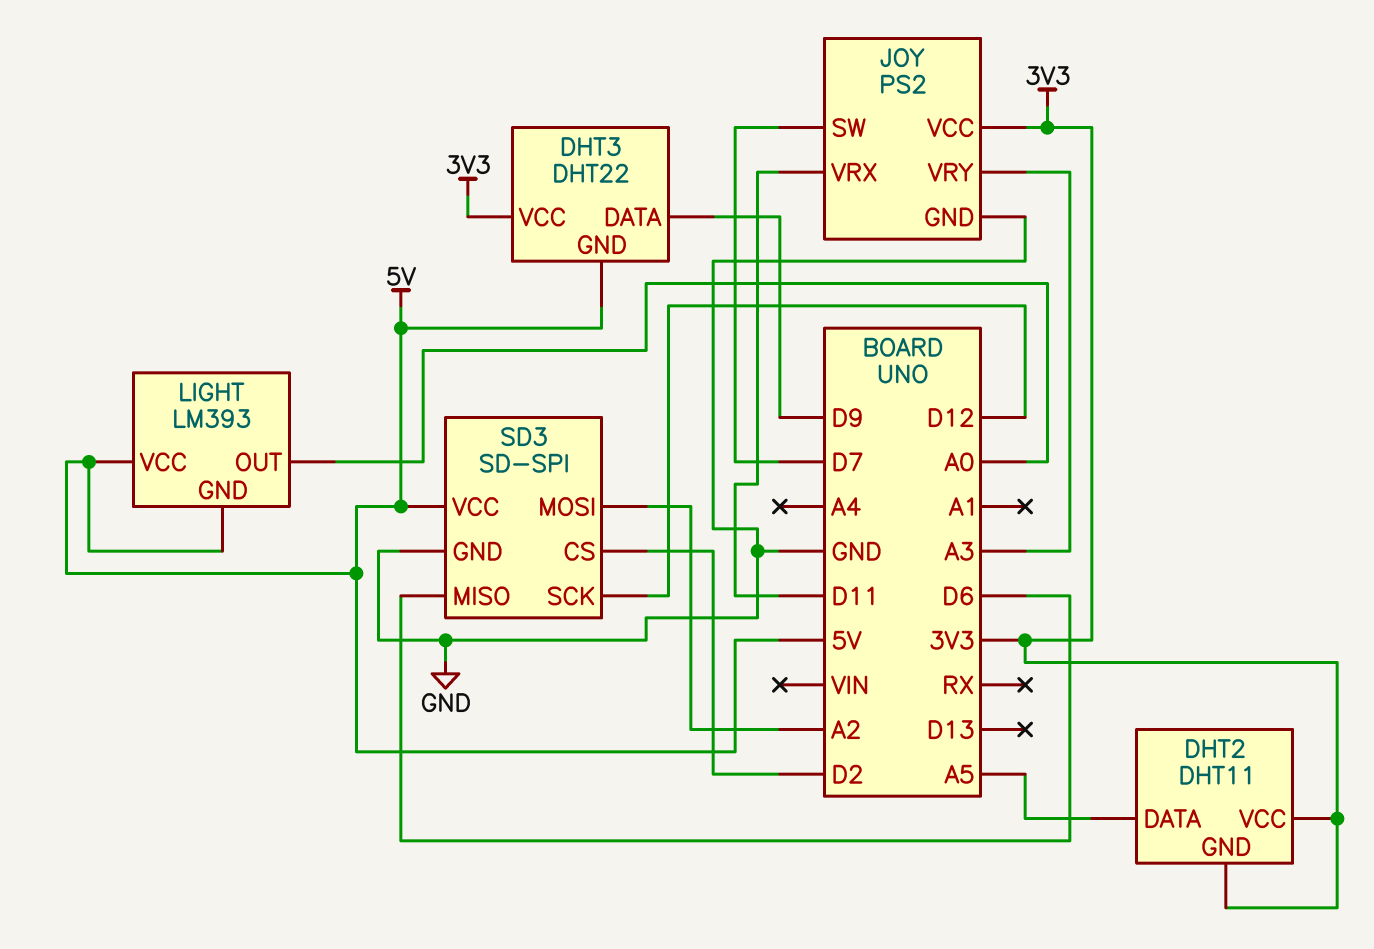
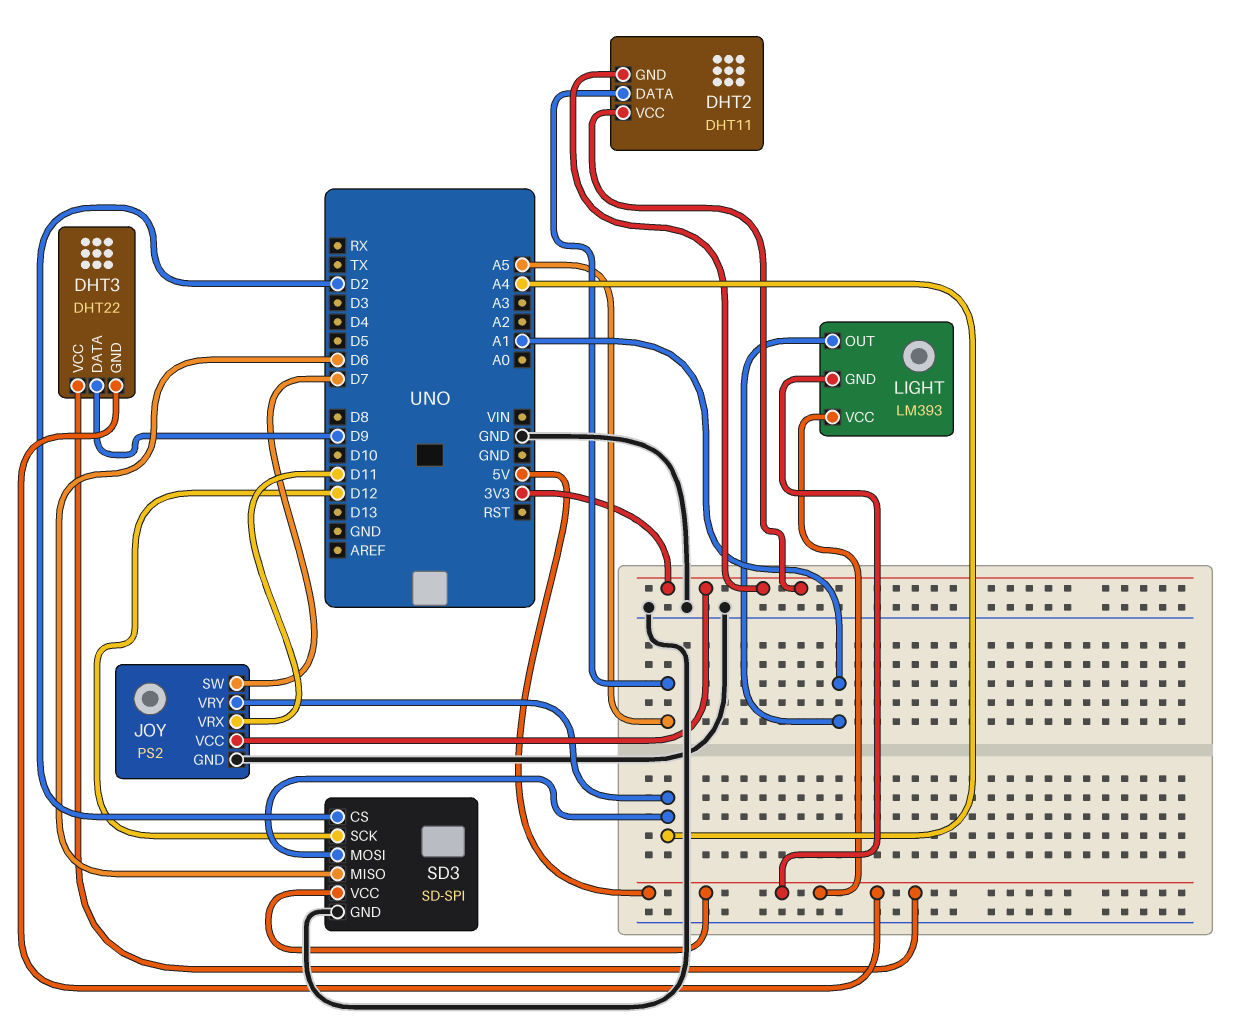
DHT3 pin VCC: 3V3 -> 5V
JOY pin VRY: A3 -> A4
LIGHT pin OUT: A0 -> A1
SD3 pin MOSI: A2 -> A4

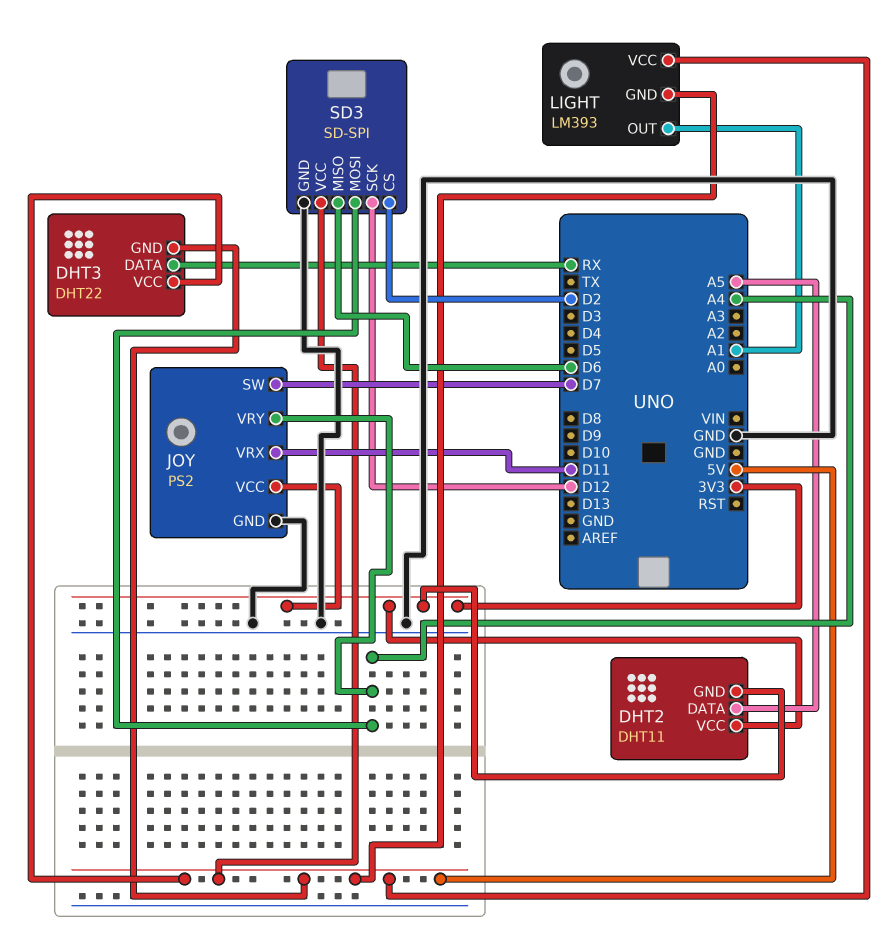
DHT3 pin DATA: D9 -> RX

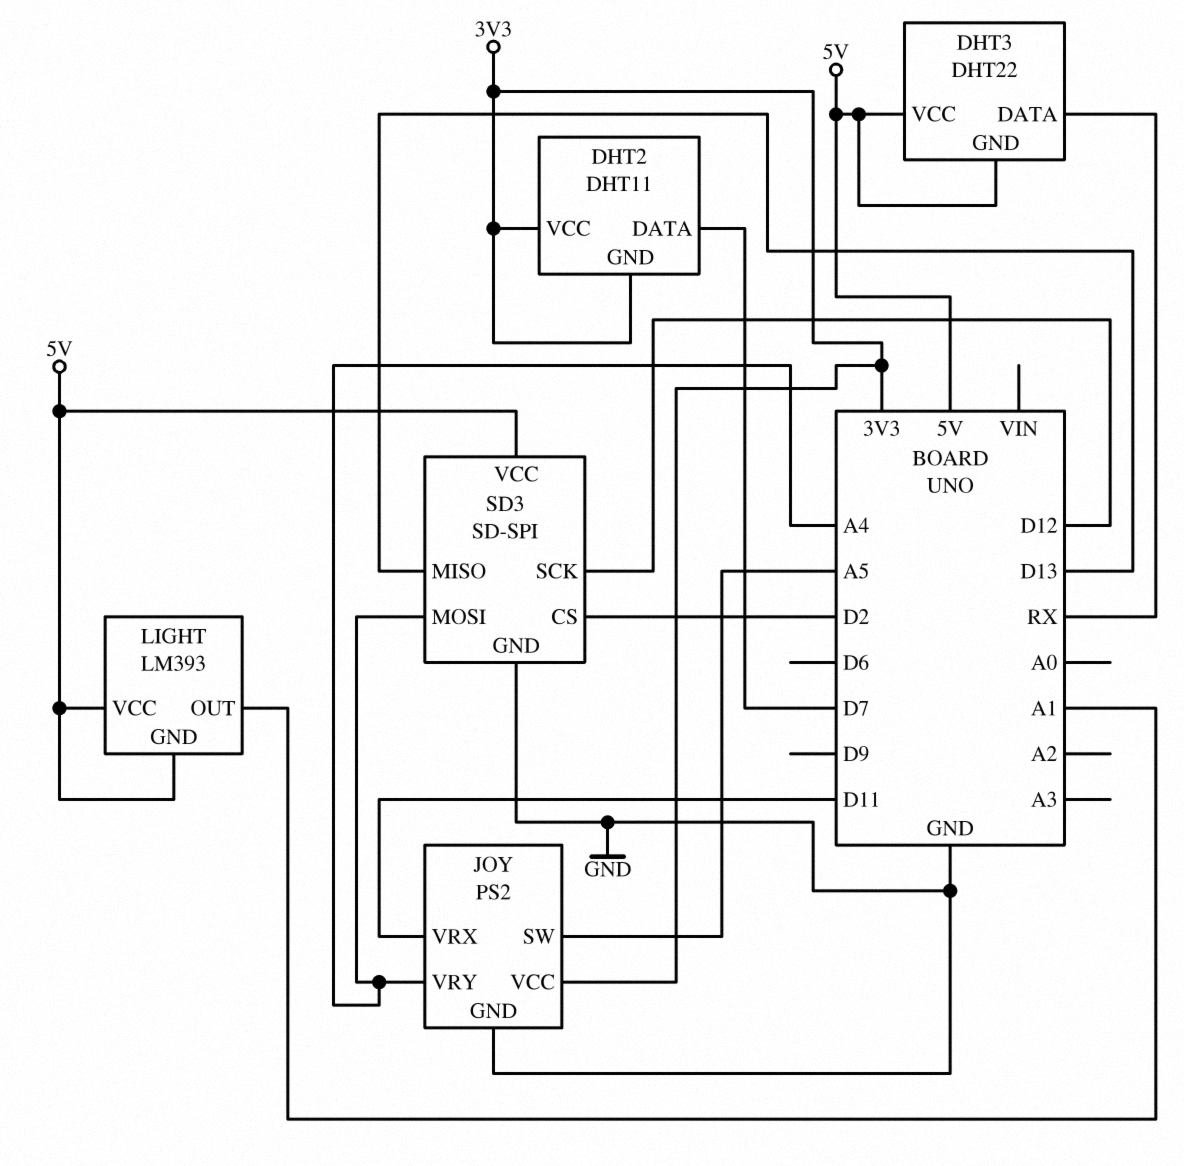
DHT2 pin DATA: A5 -> D7
JOY pin SW: D7 -> A5
SD3 pin MISO: D6 -> D13

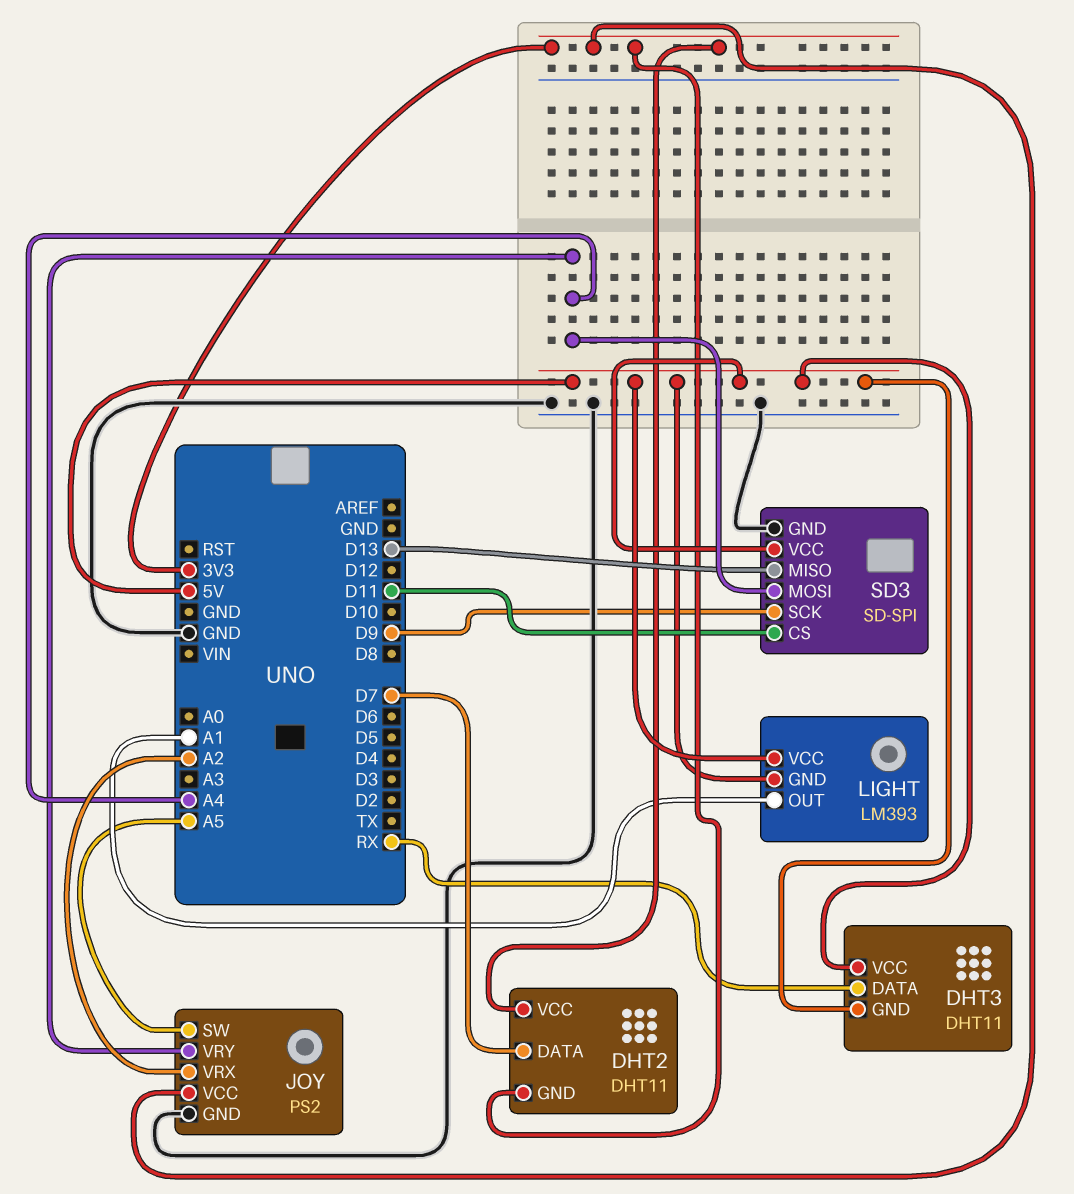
DHT3: DHT22 -> DHT11
JOY pin VRX: D11 -> A2
SD3 pin CS: D2 -> D11
SD3 pin SCK: D12 -> D9

